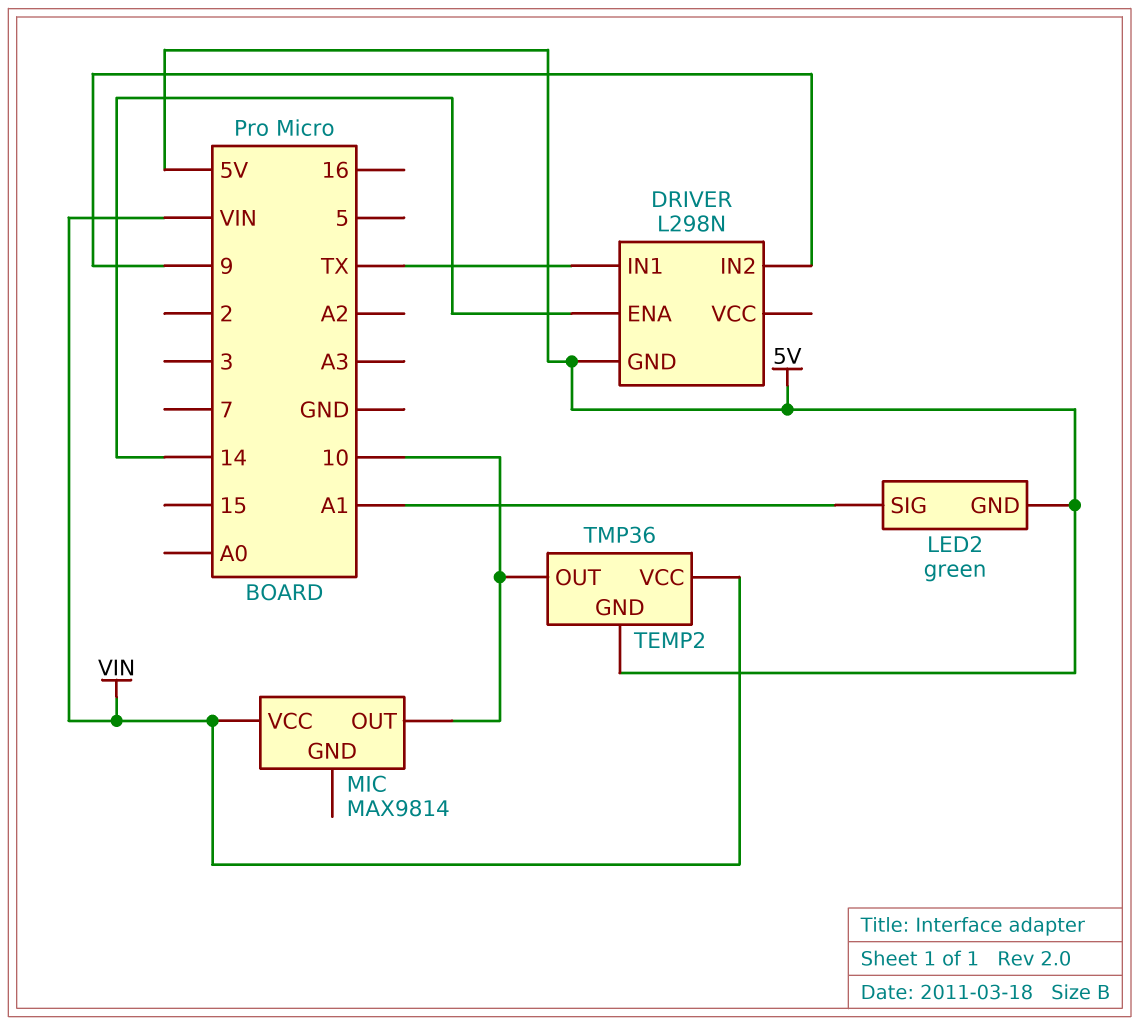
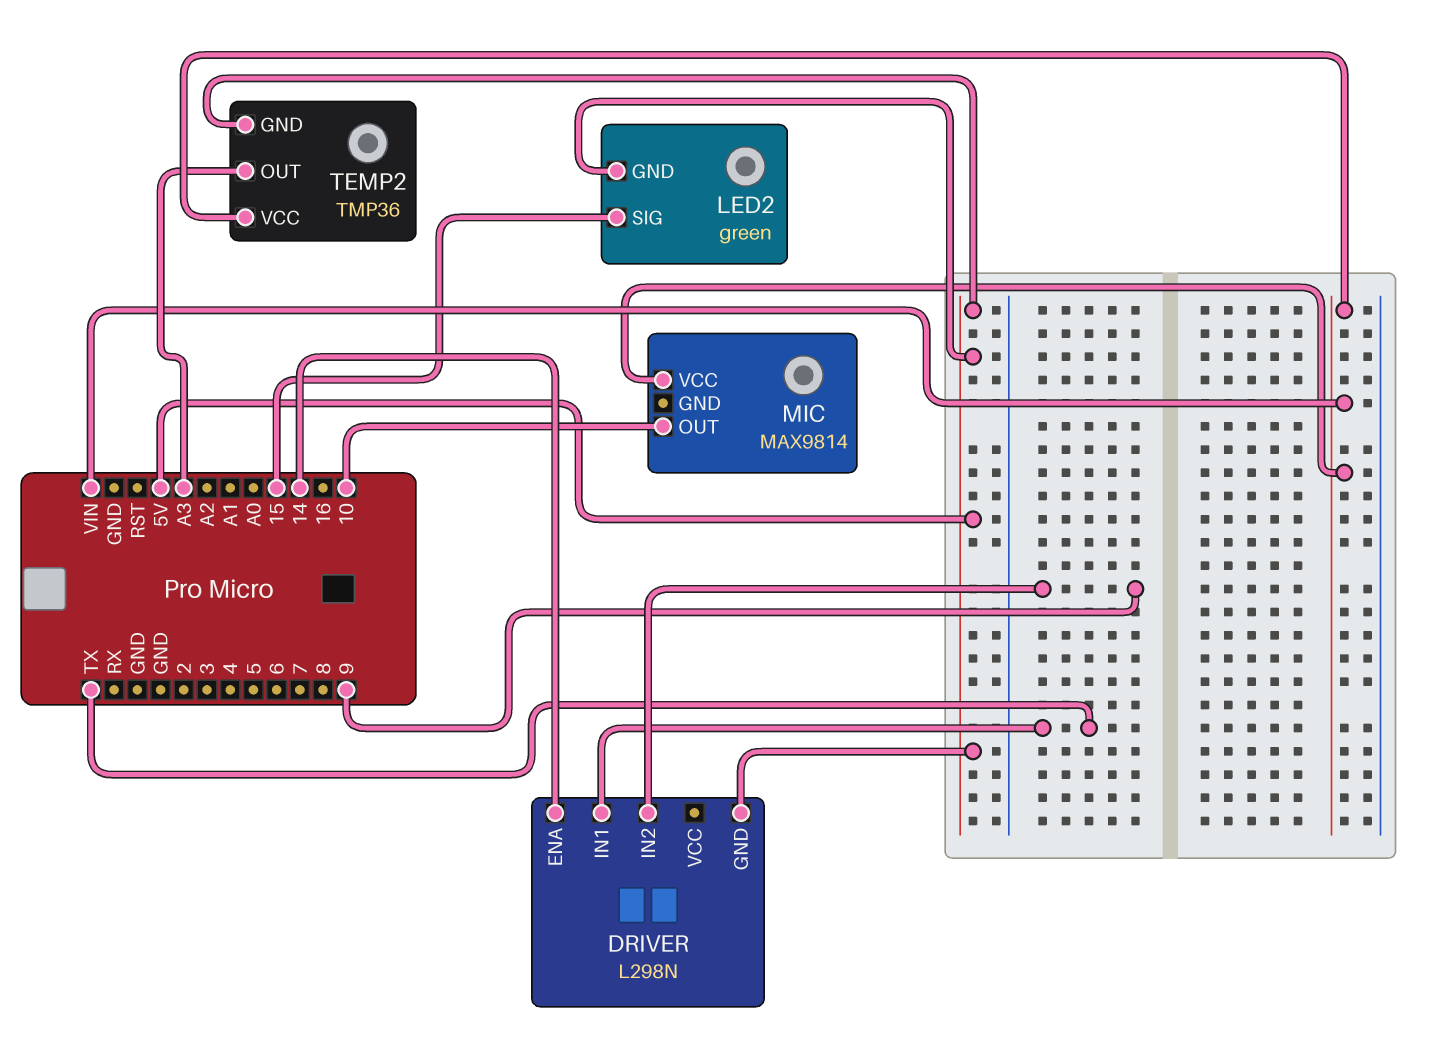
LED2 pin SIG: A1 -> 15
TEMP2 pin OUT: 10 -> A3

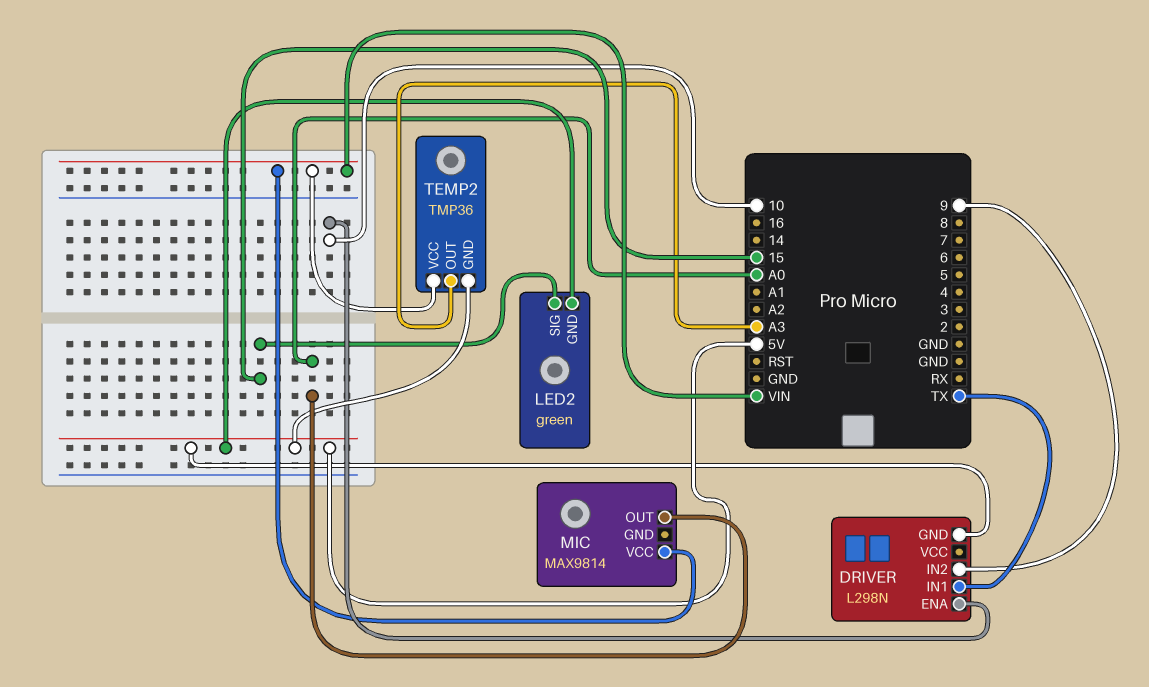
DRIVER pin ENA: 14 -> 10
MIC pin OUT: 10 -> A0

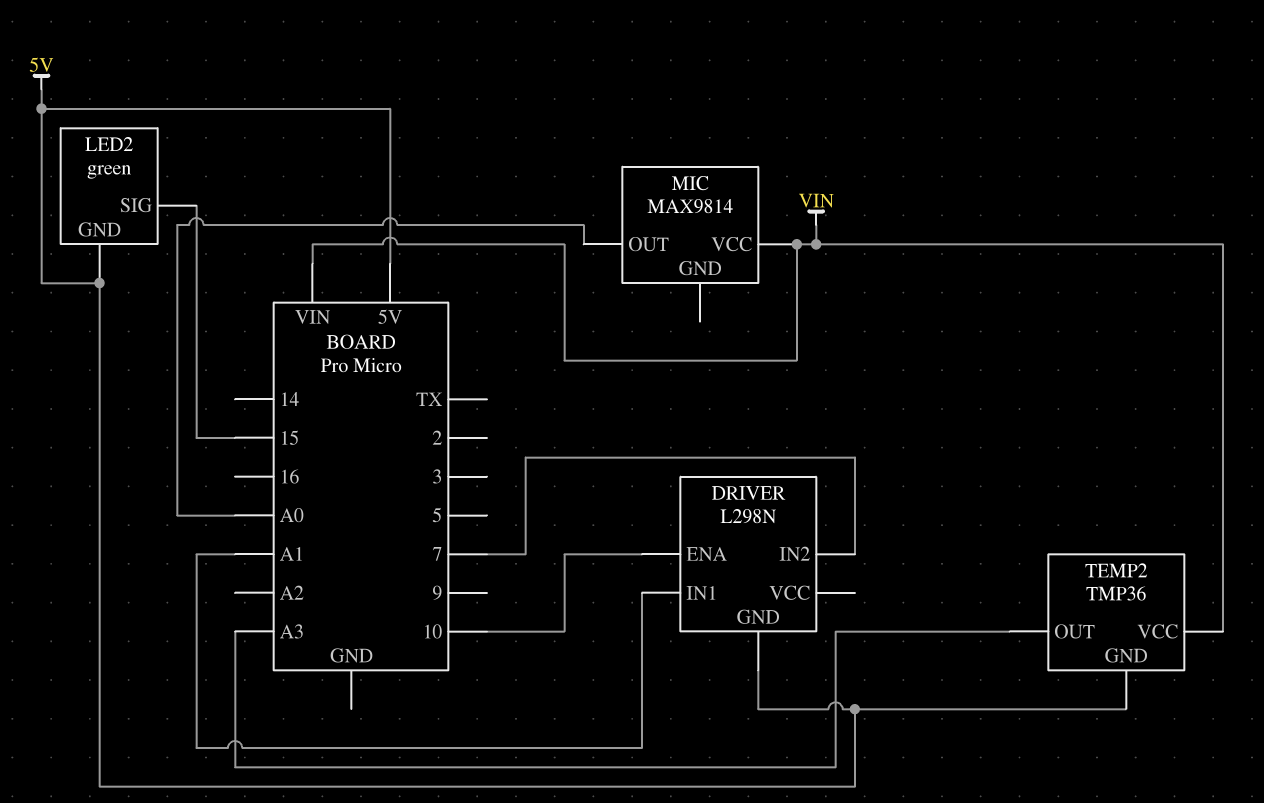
DRIVER pin IN1: TX -> A1
DRIVER pin IN2: 9 -> 7

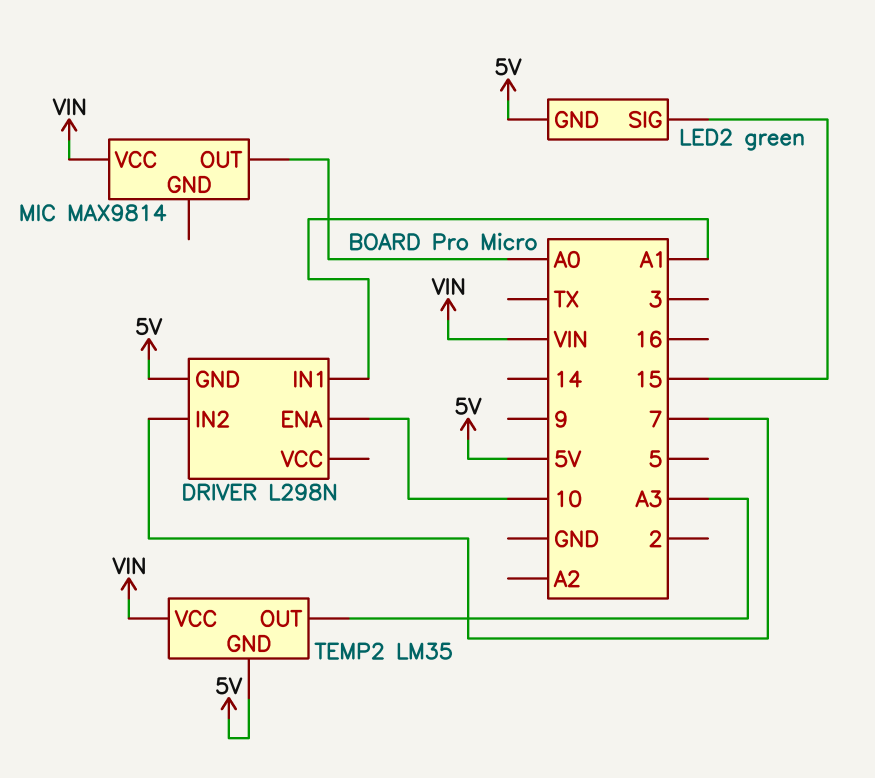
TEMP2: TMP36 -> LM35

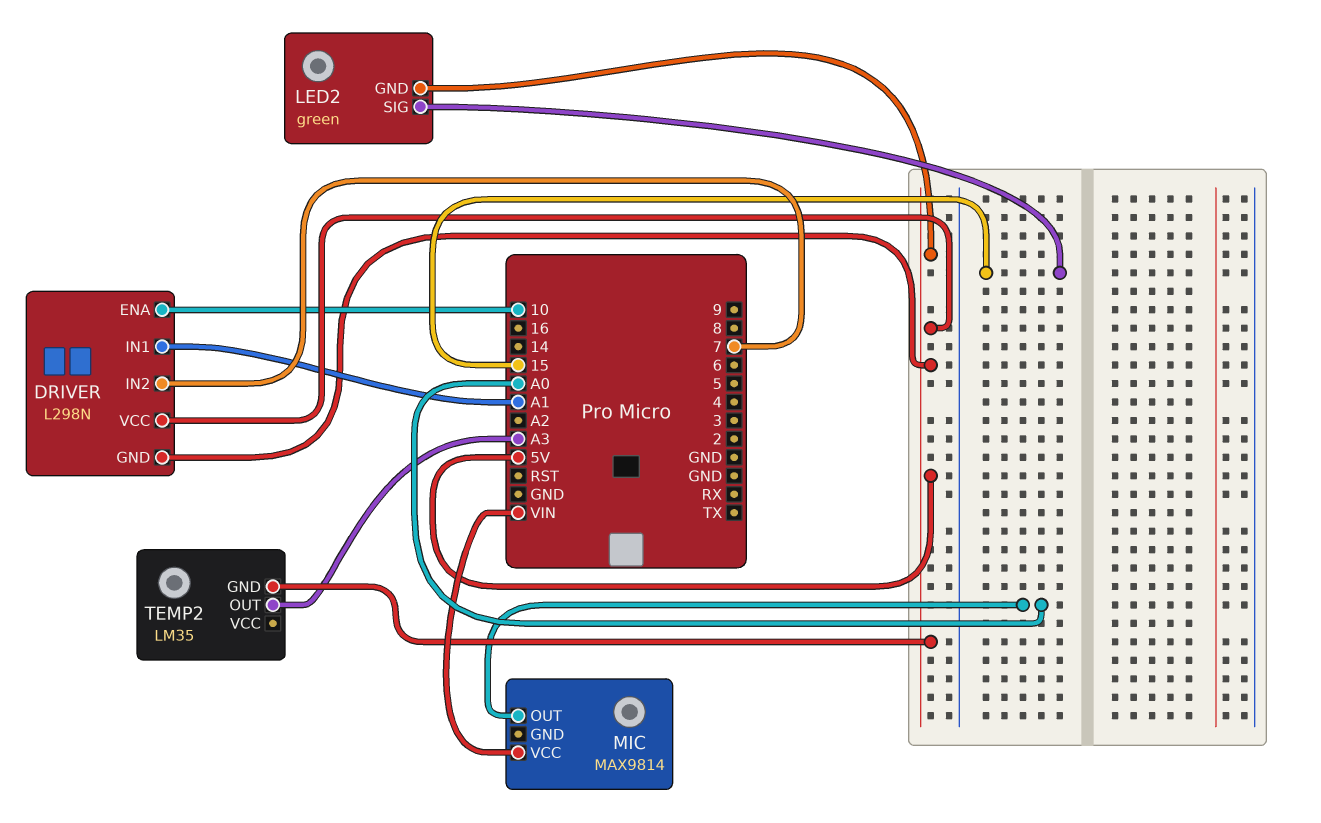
DRIVER pin VCC: none -> 5V
TEMP2 pin VCC: VIN -> none

